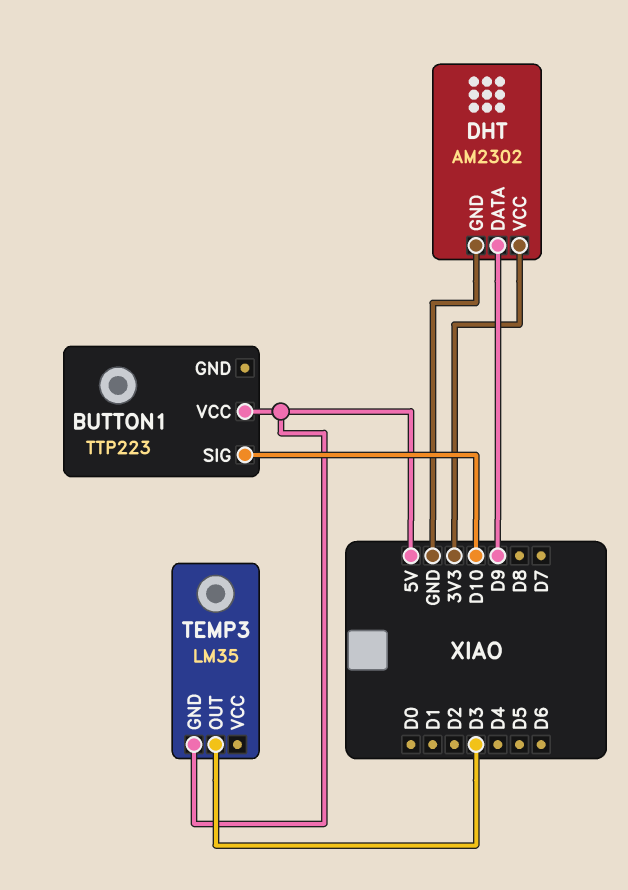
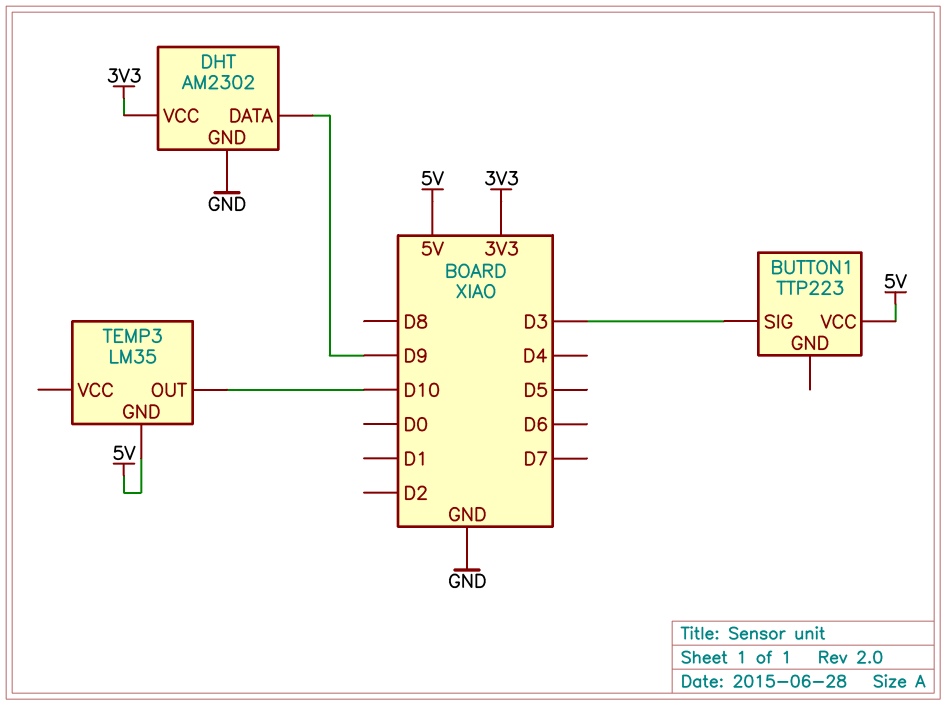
BUTTON1 pin SIG: D10 -> D3
TEMP3 pin OUT: D3 -> D10

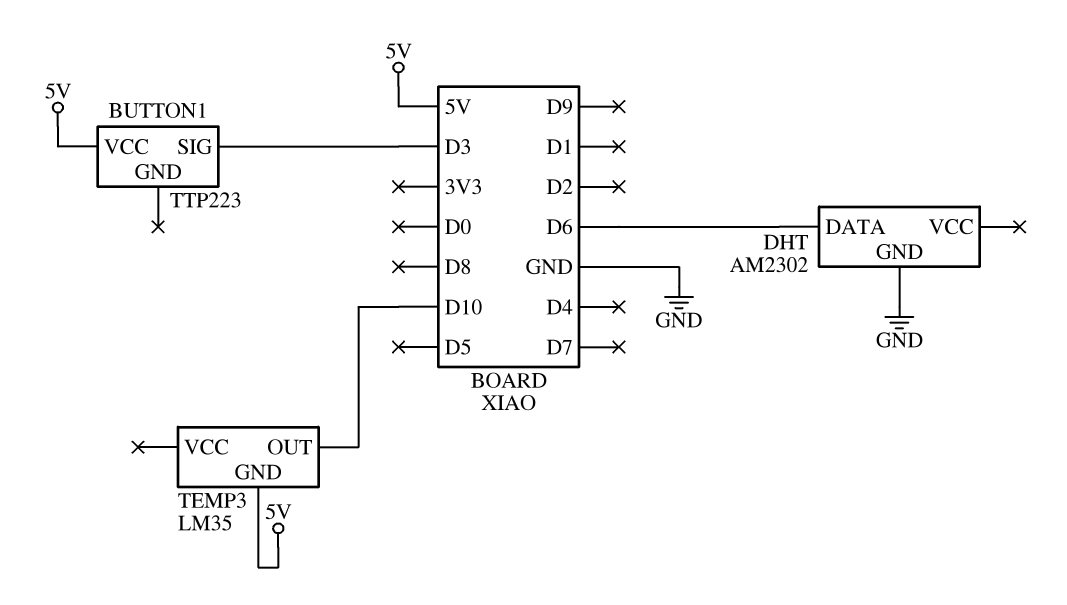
DHT pin DATA: D9 -> D6
DHT pin VCC: 3V3 -> none

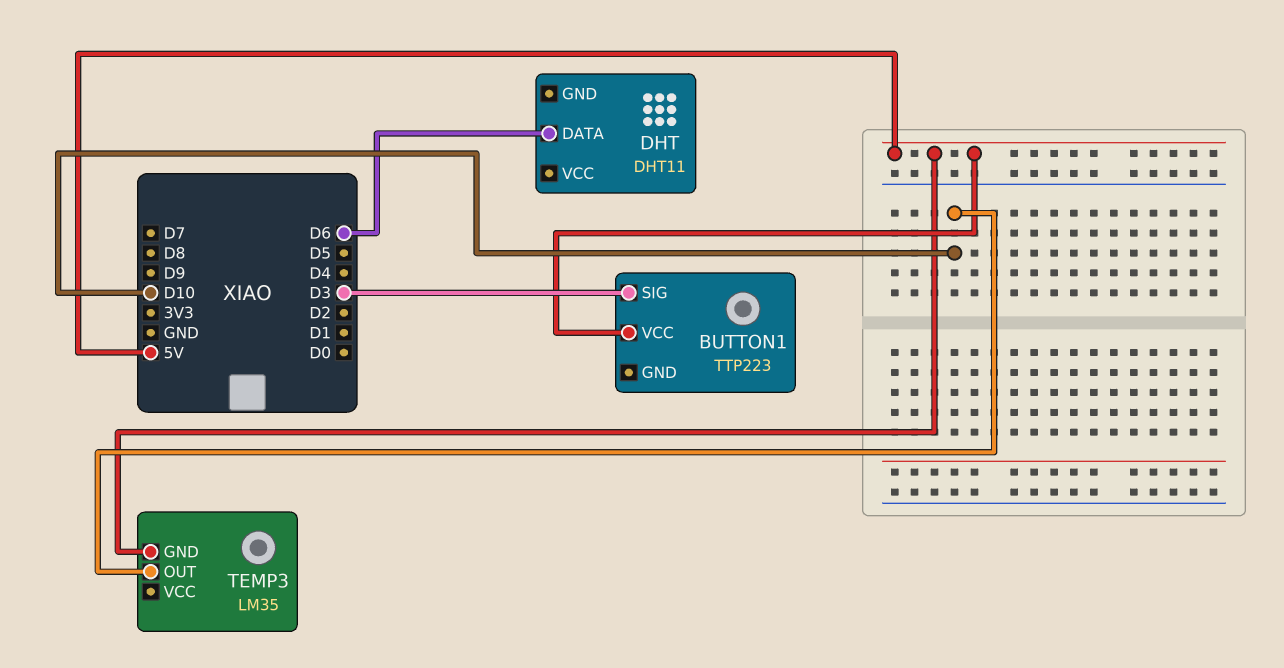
DHT: AM2302 -> DHT11
DHT pin GND: GND -> none

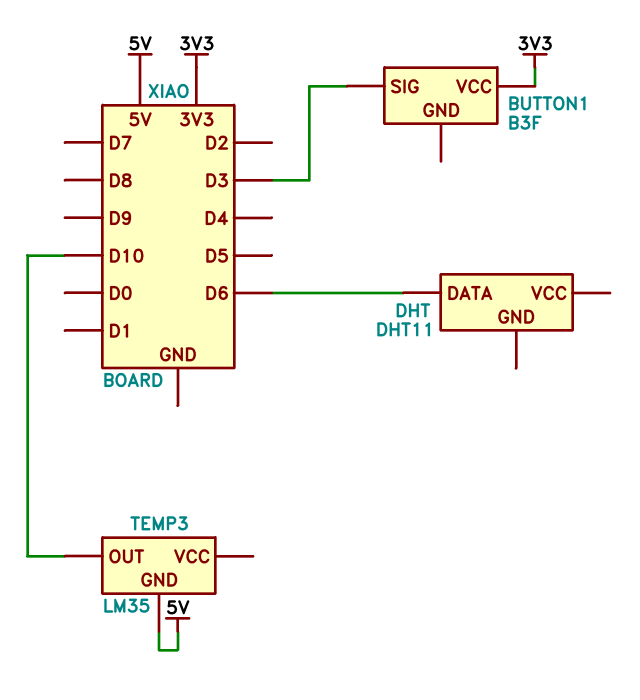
BUTTON1: TTP223 -> B3F
BUTTON1 pin VCC: 5V -> 3V3

